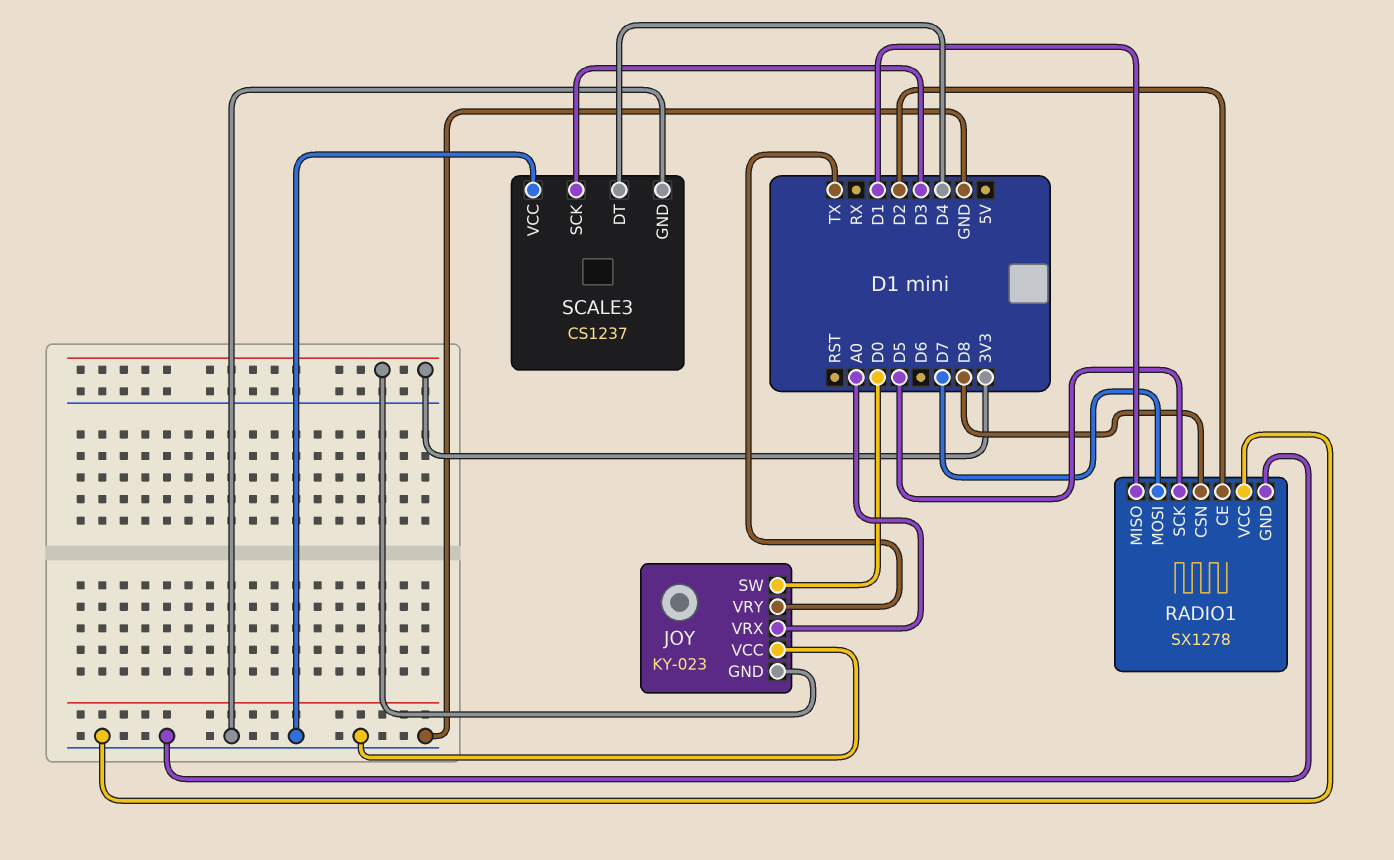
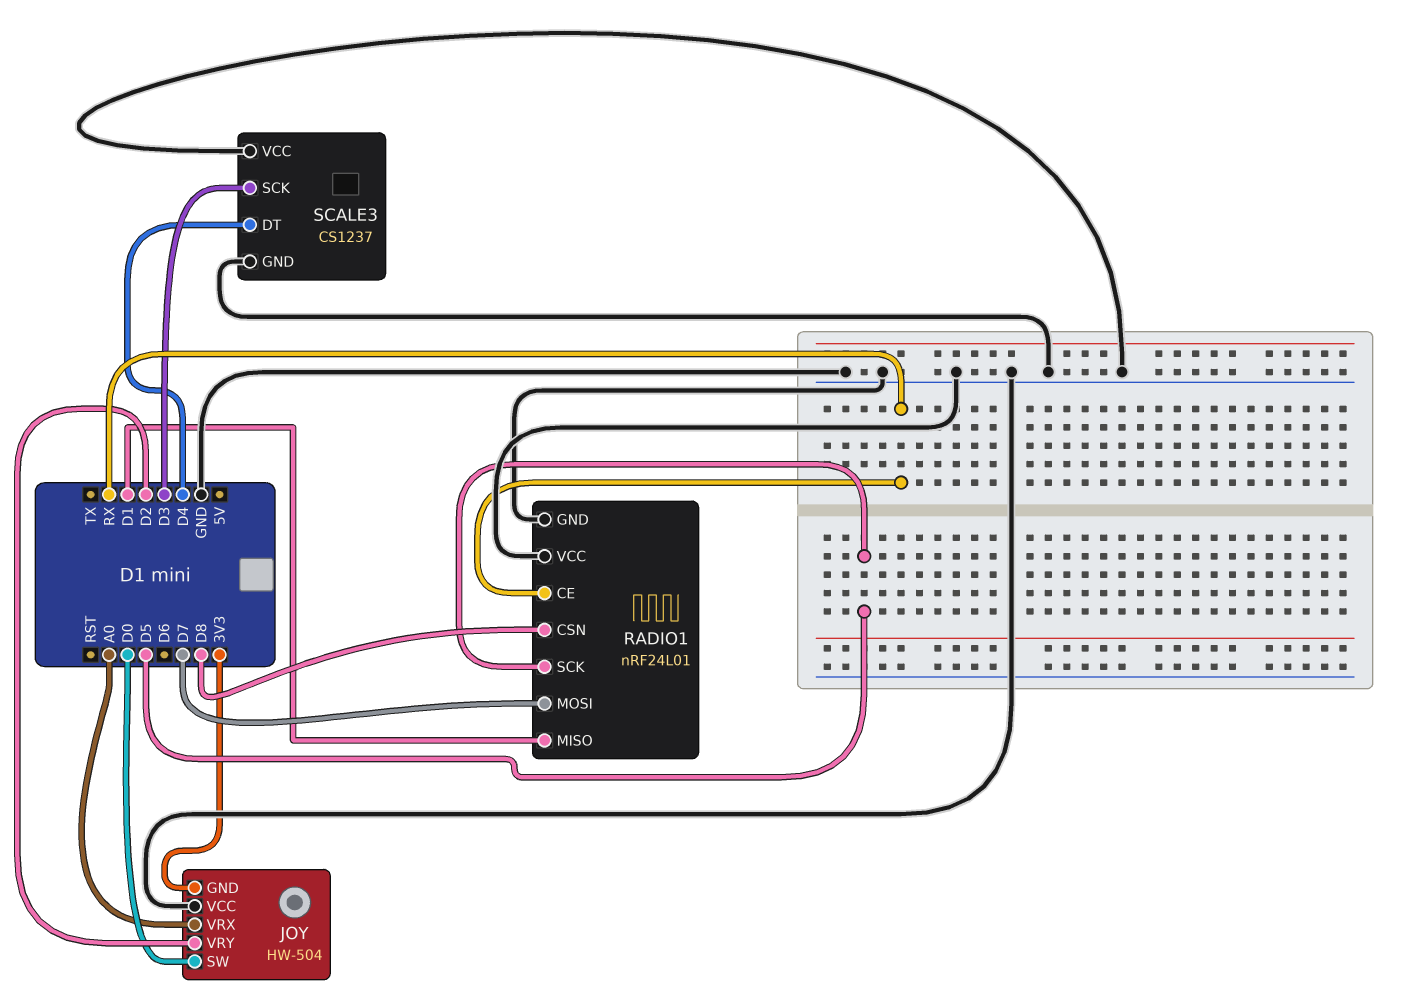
JOY: KY-023 -> HW-504
JOY pin VRY: TX -> D2
RADIO1: SX1278 -> nRF24L01
RADIO1 pin CE: D2 -> RX

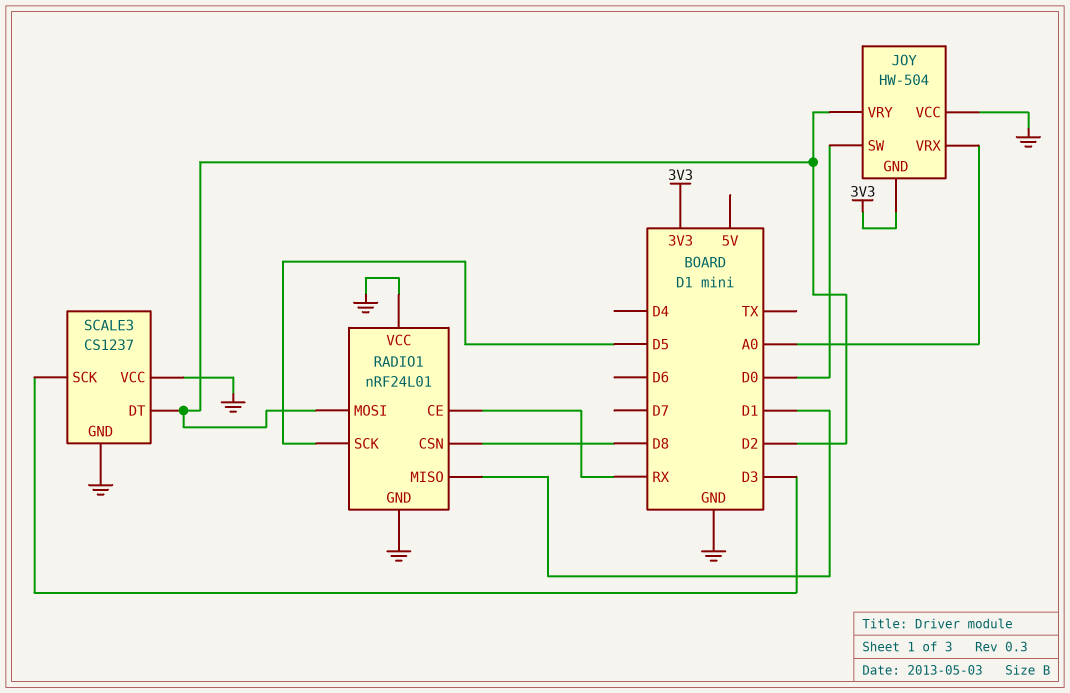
RADIO1 pin MOSI: D7 -> D2
SCALE3 pin DT: D4 -> D2

